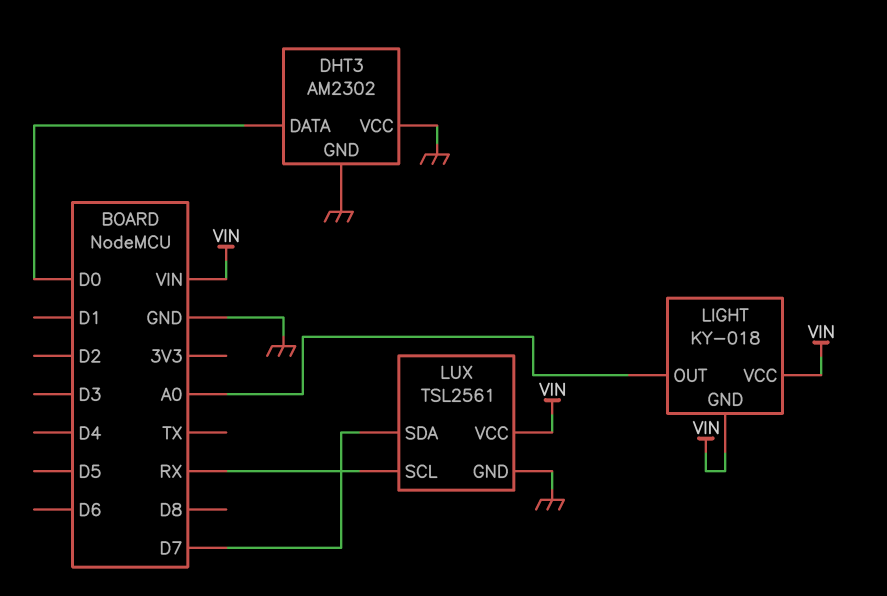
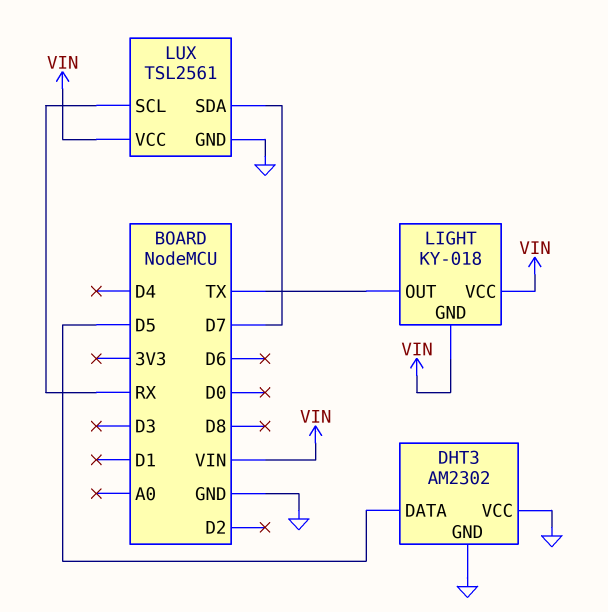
DHT3 pin DATA: D0 -> D5
LIGHT pin OUT: A0 -> TX

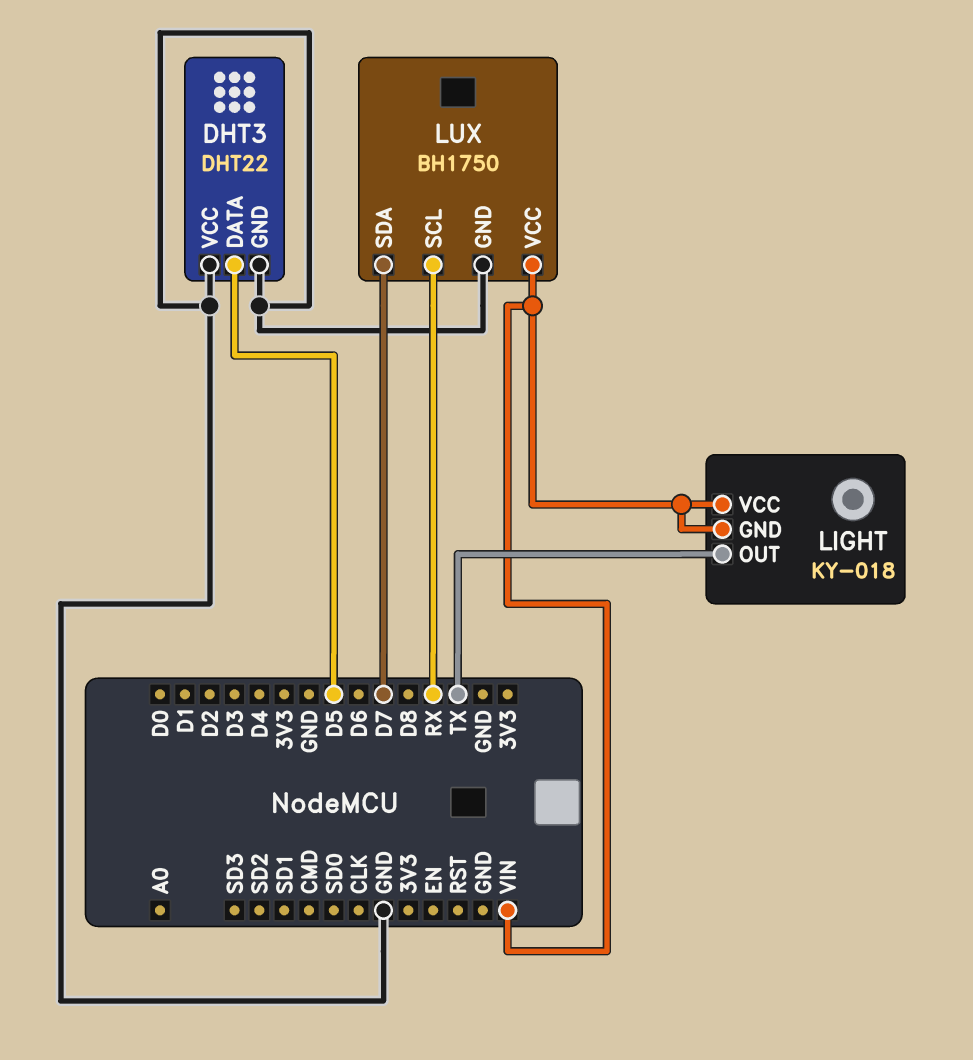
DHT3: AM2302 -> DHT22
LUX: TSL2561 -> BH1750

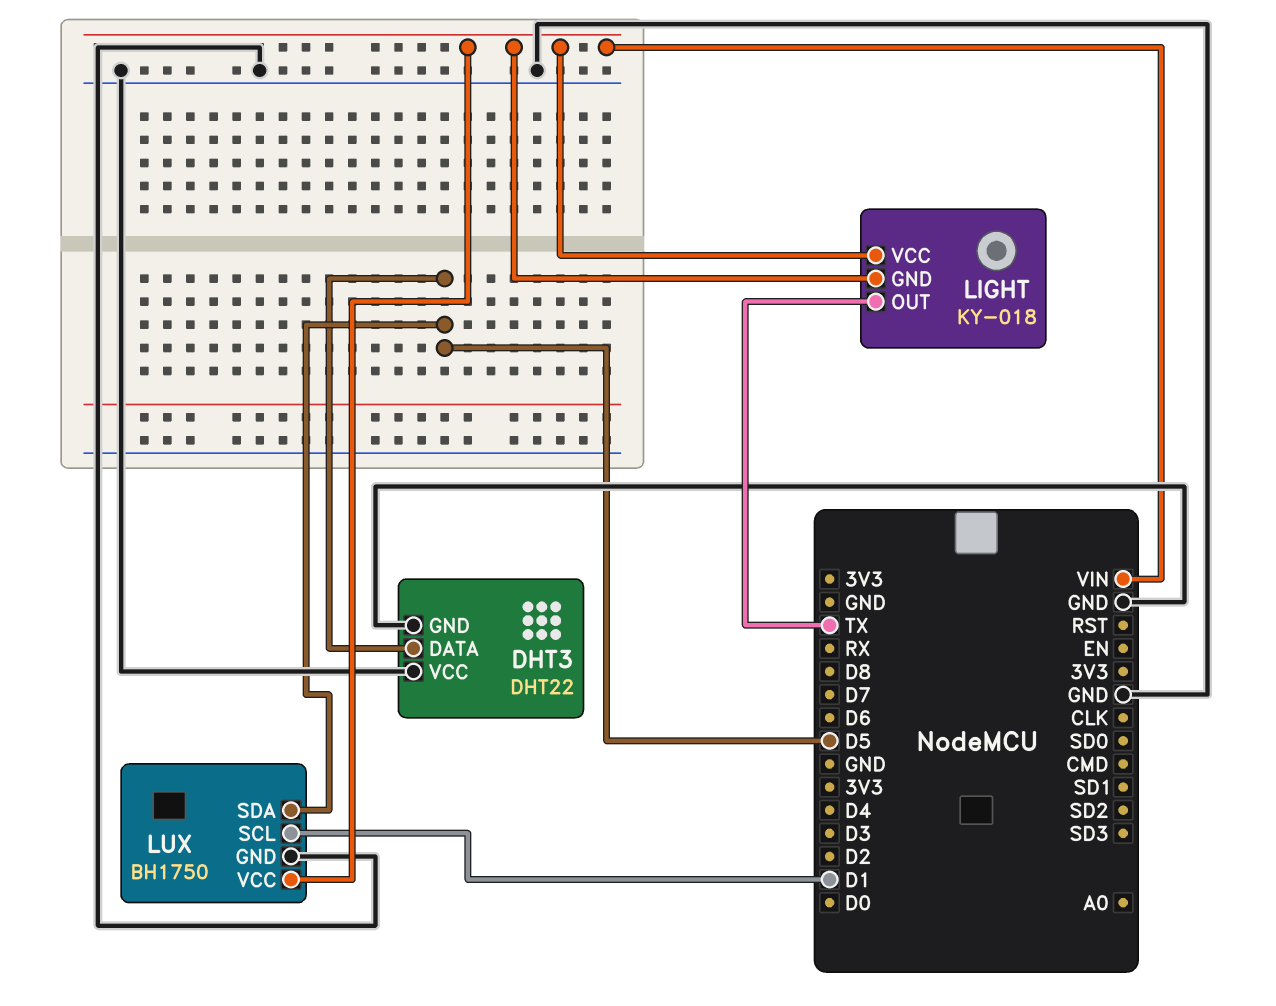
LUX pin SCL: RX -> D1
LUX pin SDA: D7 -> D5

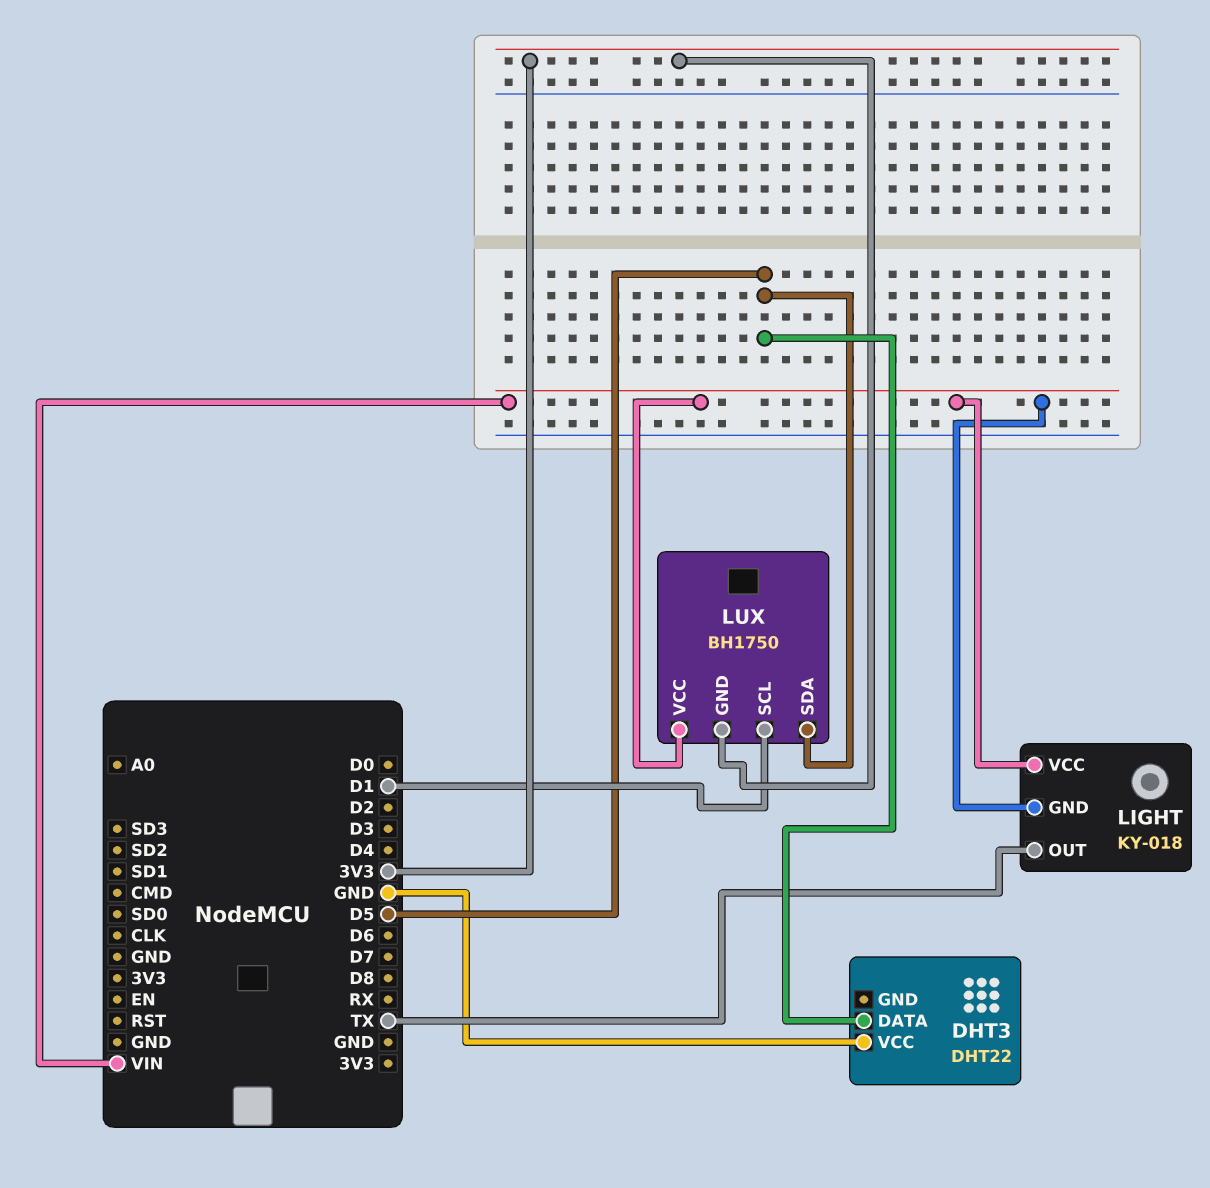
DHT3 pin GND: GND -> none
LUX pin GND: GND -> 3V3

